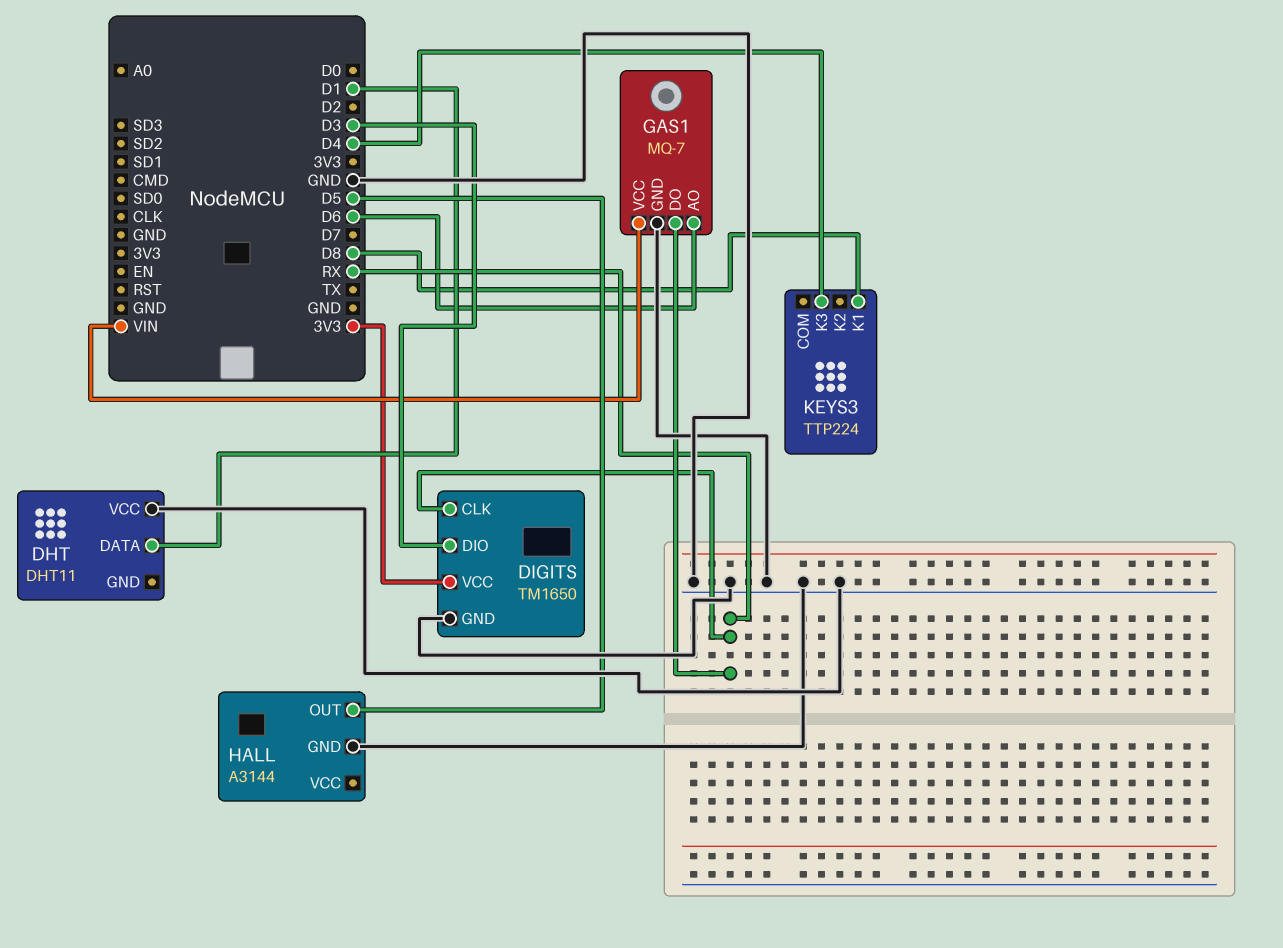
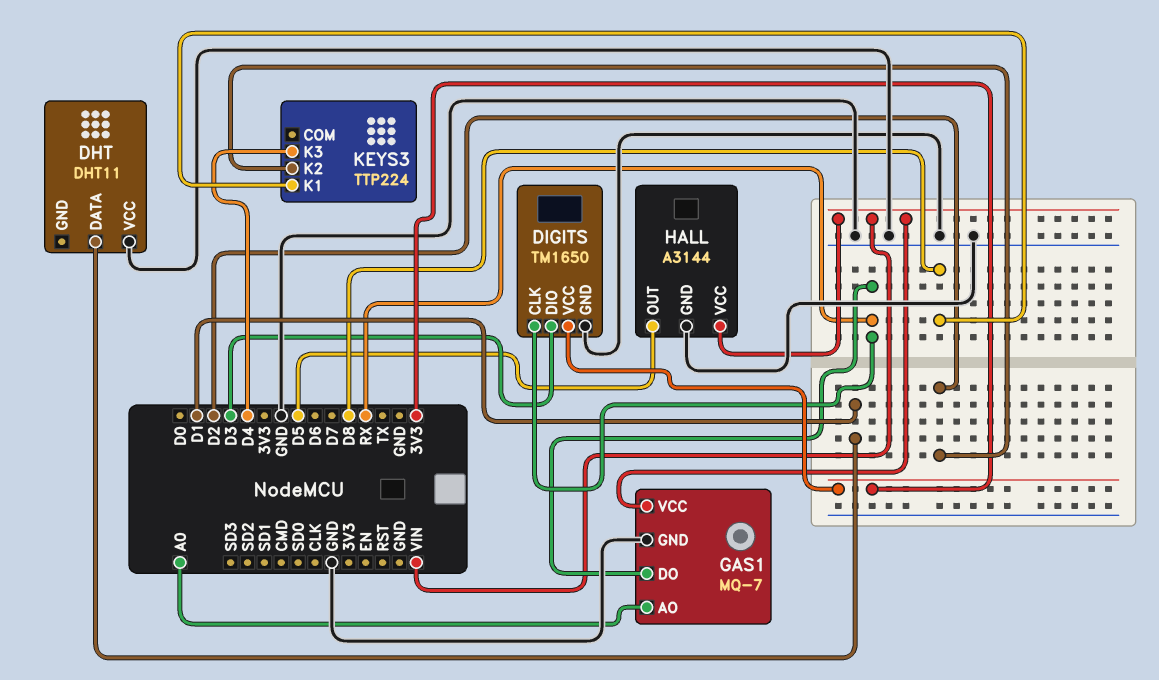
GAS1 pin AO: D6 -> A0
HALL pin VCC: none -> VIN
KEYS3 pin K2: none -> D2

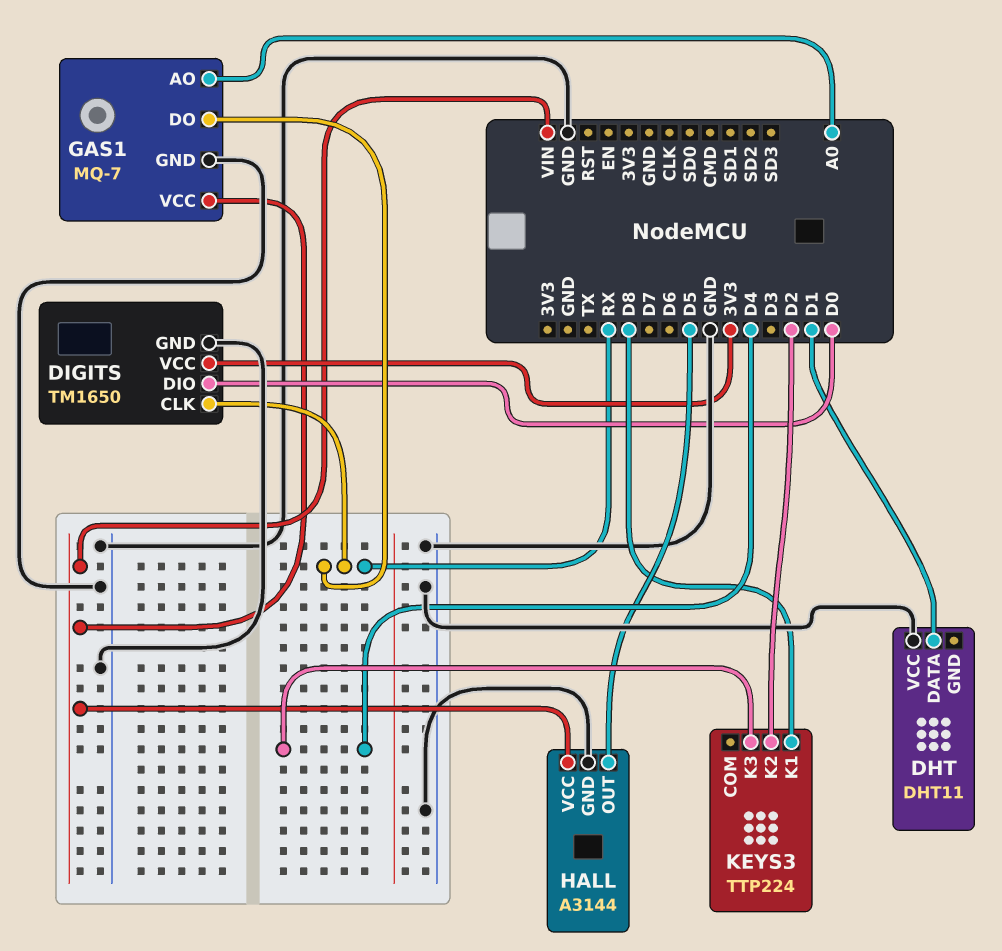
DIGITS pin DIO: D3 -> D0

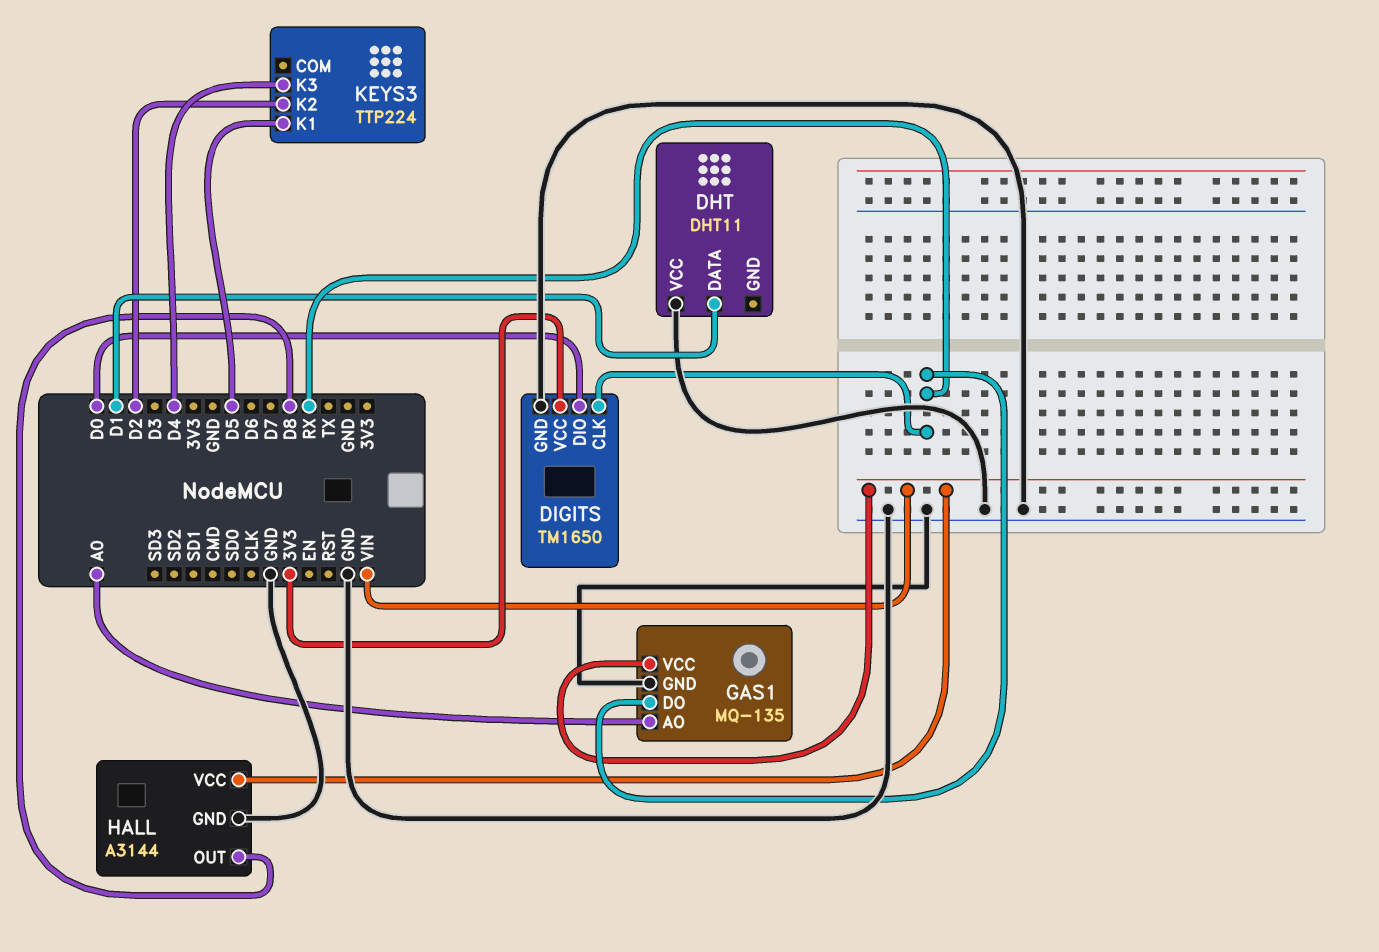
GAS1: MQ-7 -> MQ-135
HALL pin OUT: D5 -> D8
KEYS3 pin K1: D8 -> D5

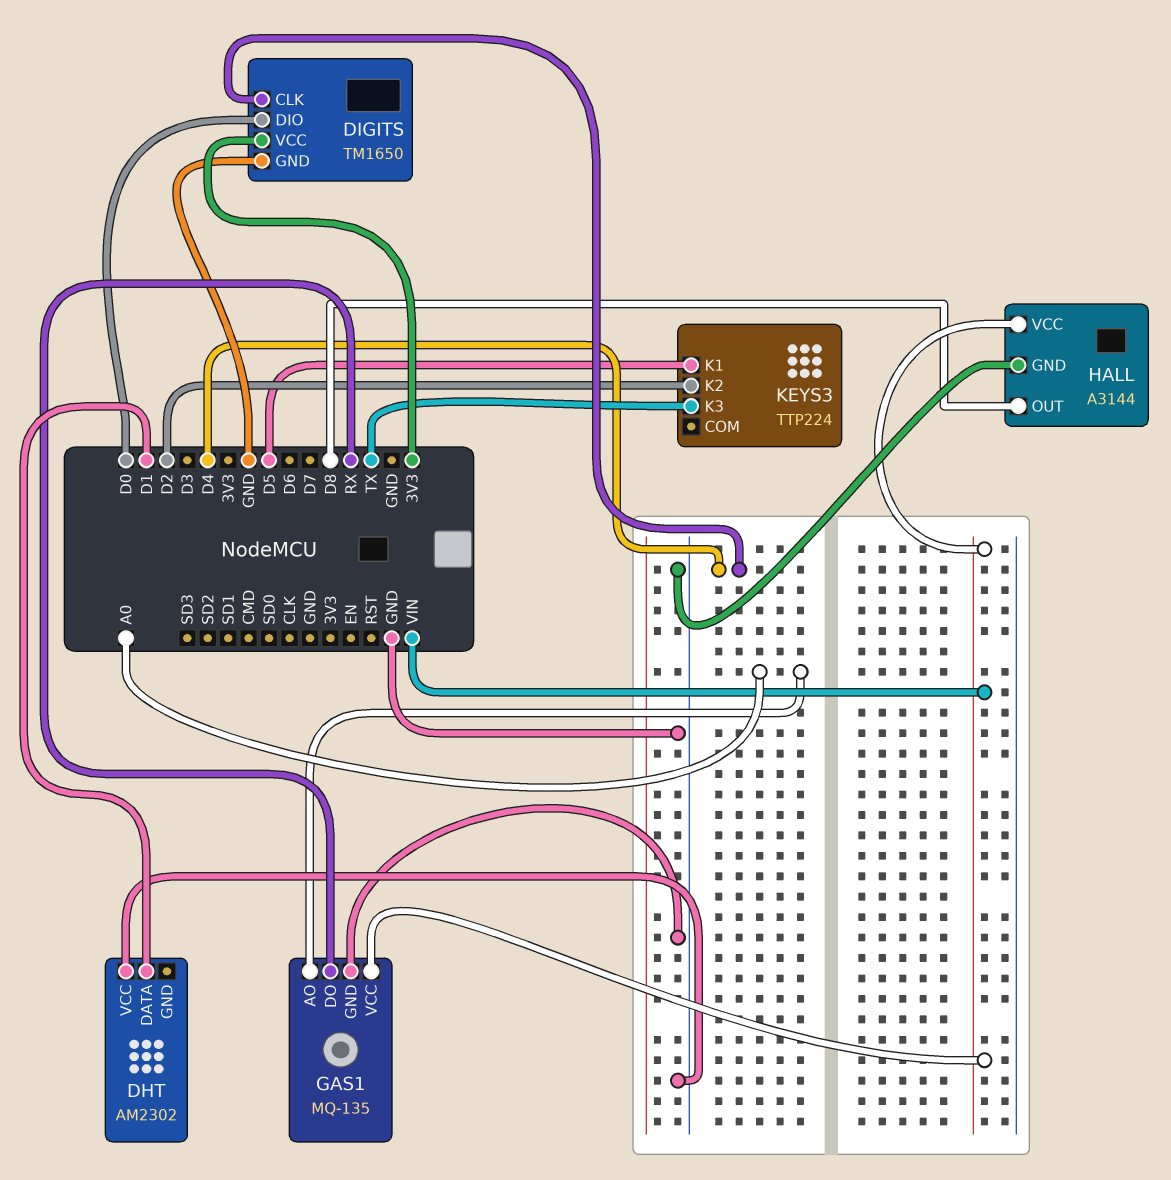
DHT: DHT11 -> AM2302
DIGITS pin CLK: RX -> D4
KEYS3 pin K3: D4 -> TX

